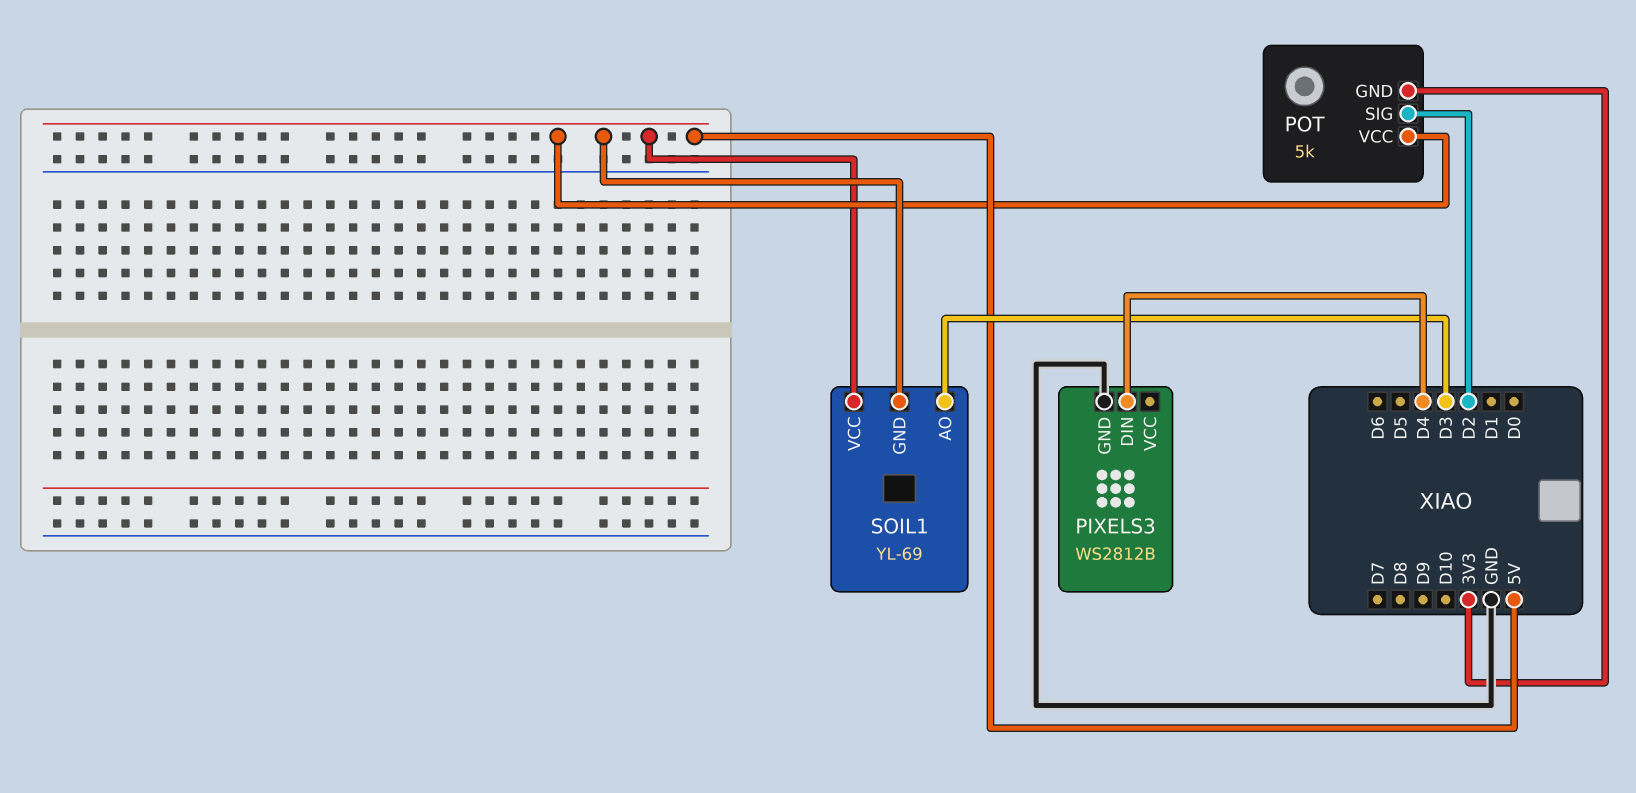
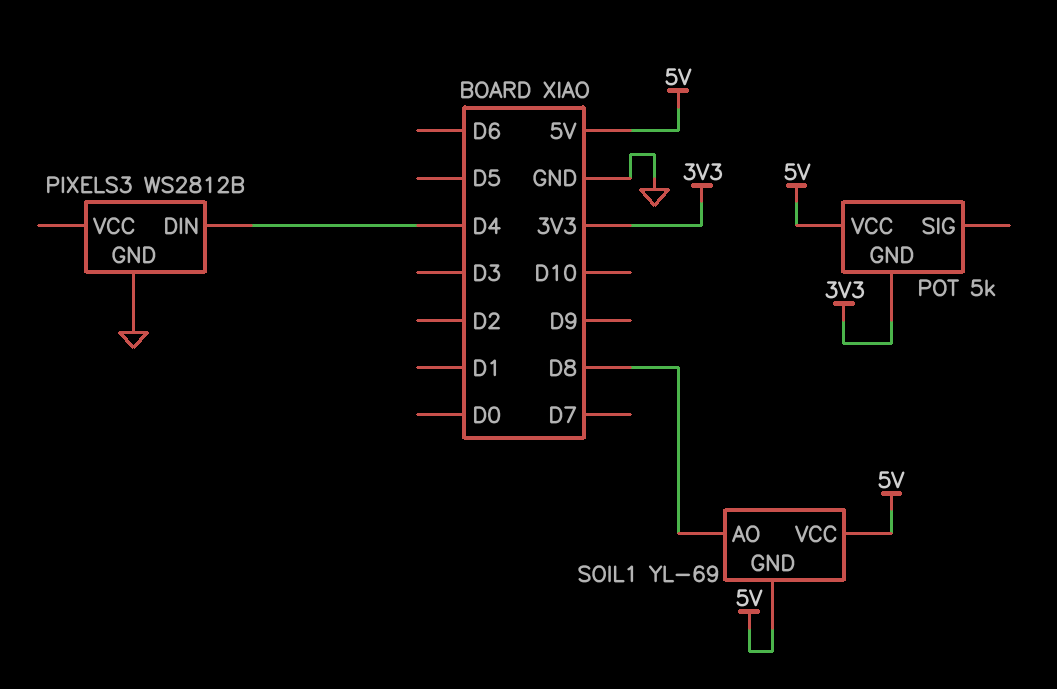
POT pin SIG: D2 -> none
SOIL1 pin AO: D3 -> D8

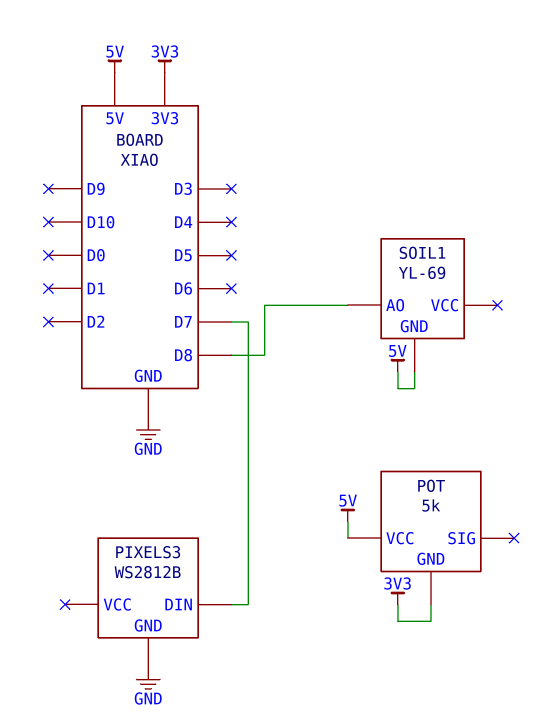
PIXELS3 pin DIN: D4 -> D7
SOIL1 pin VCC: 5V -> none

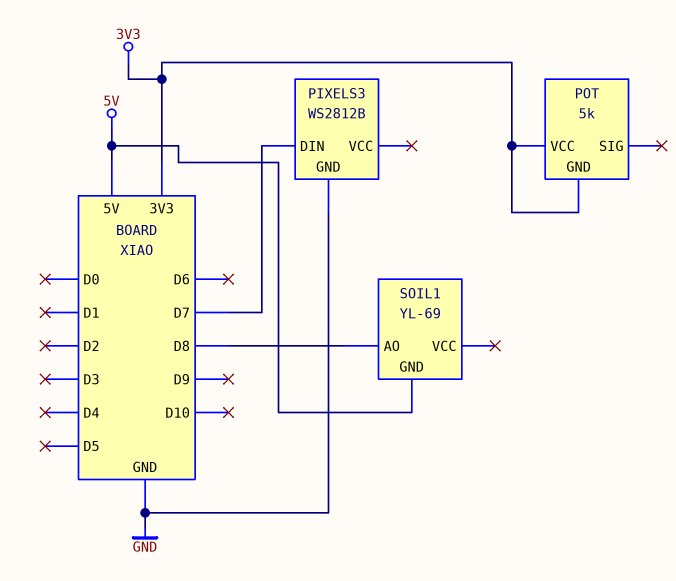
POT pin VCC: 5V -> 3V3

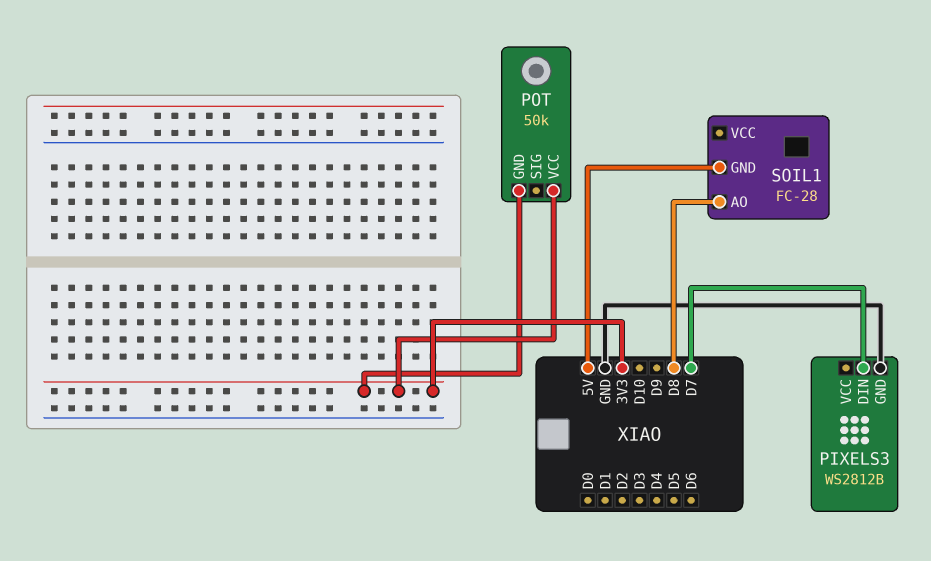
POT: 5k -> 50k
SOIL1: YL-69 -> FC-28

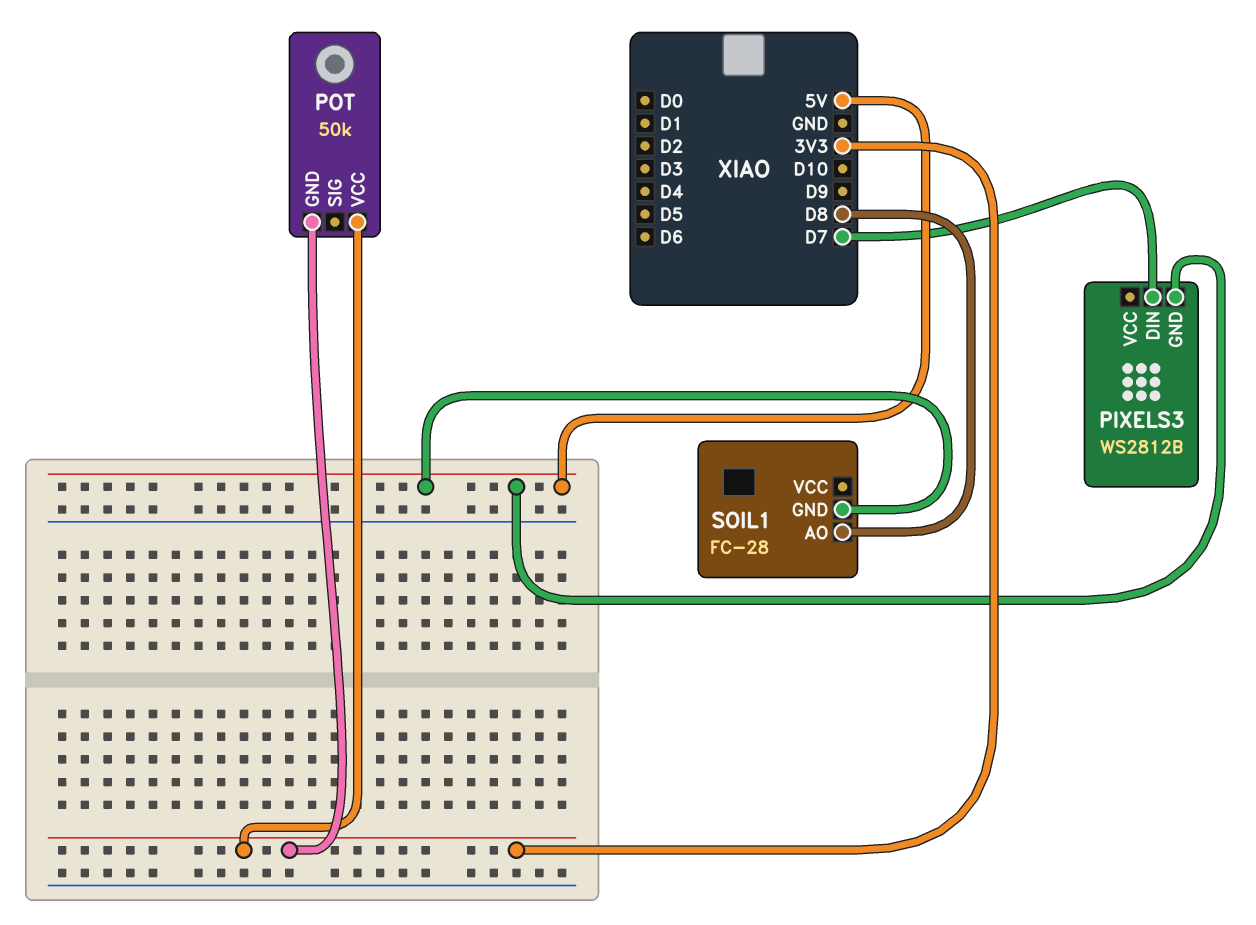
PIXELS3 pin GND: GND -> 5V

